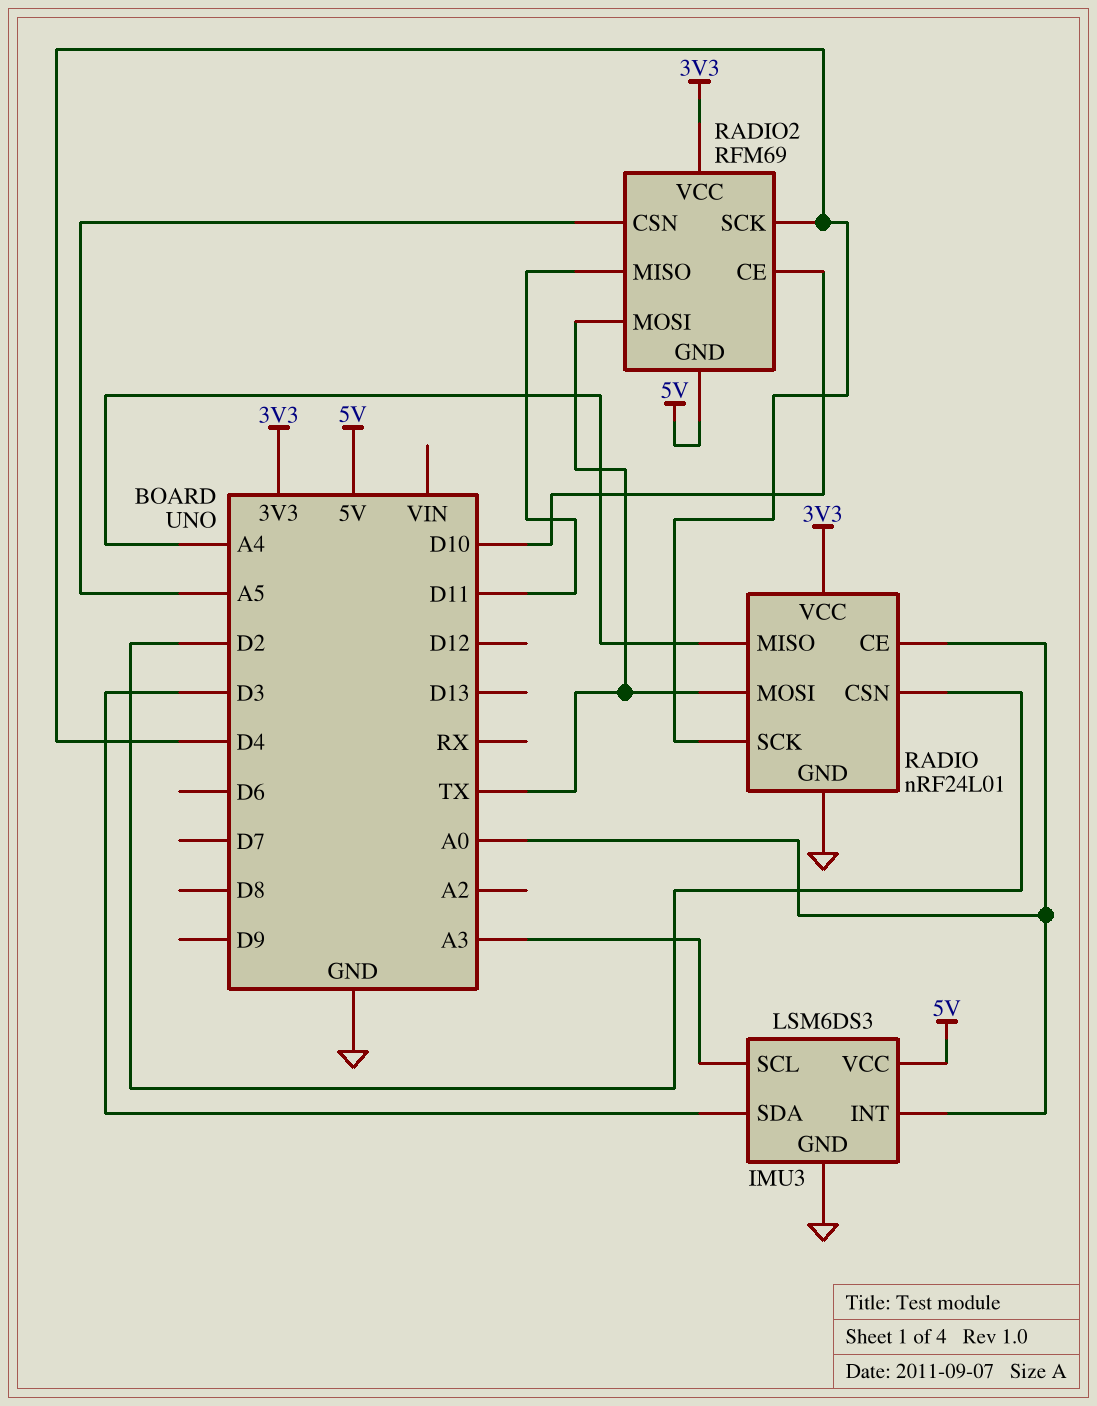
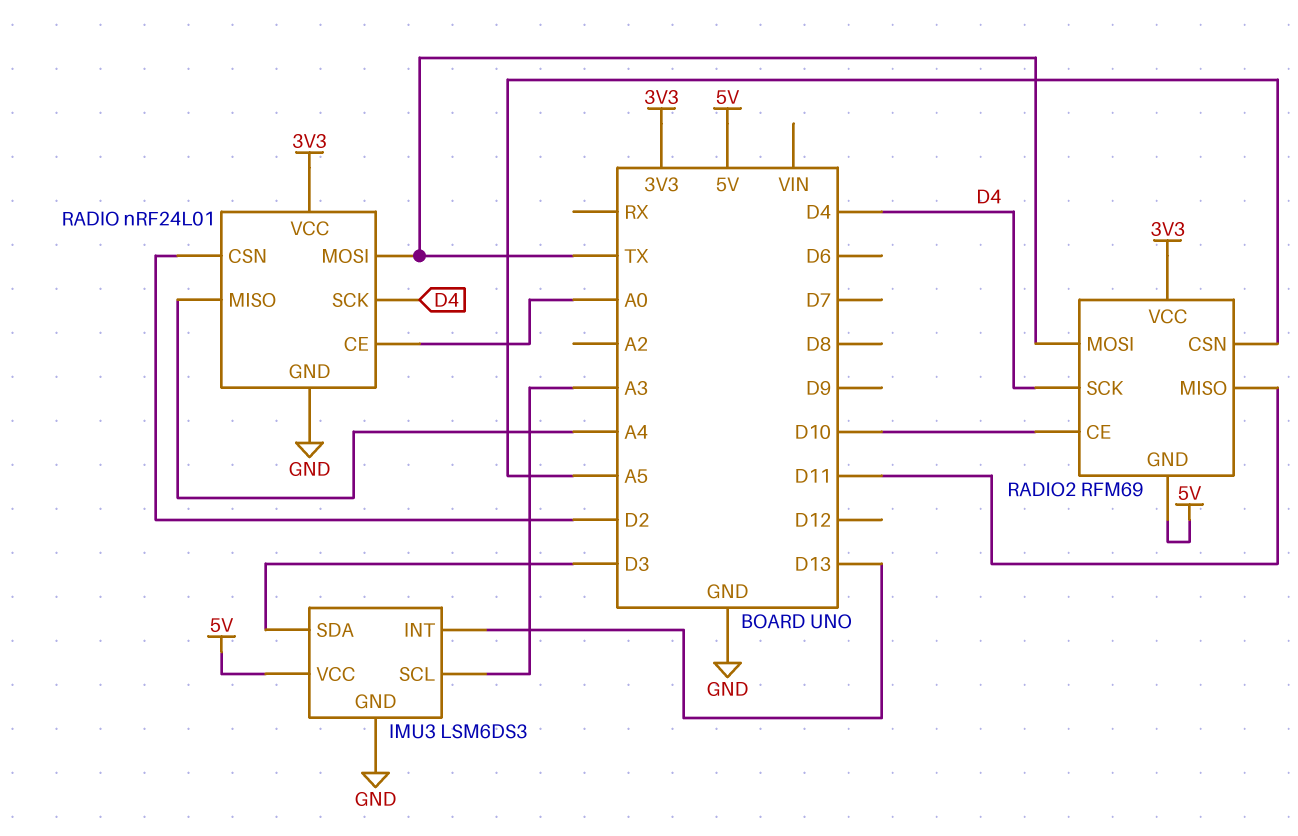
IMU3 pin INT: A0 -> D13

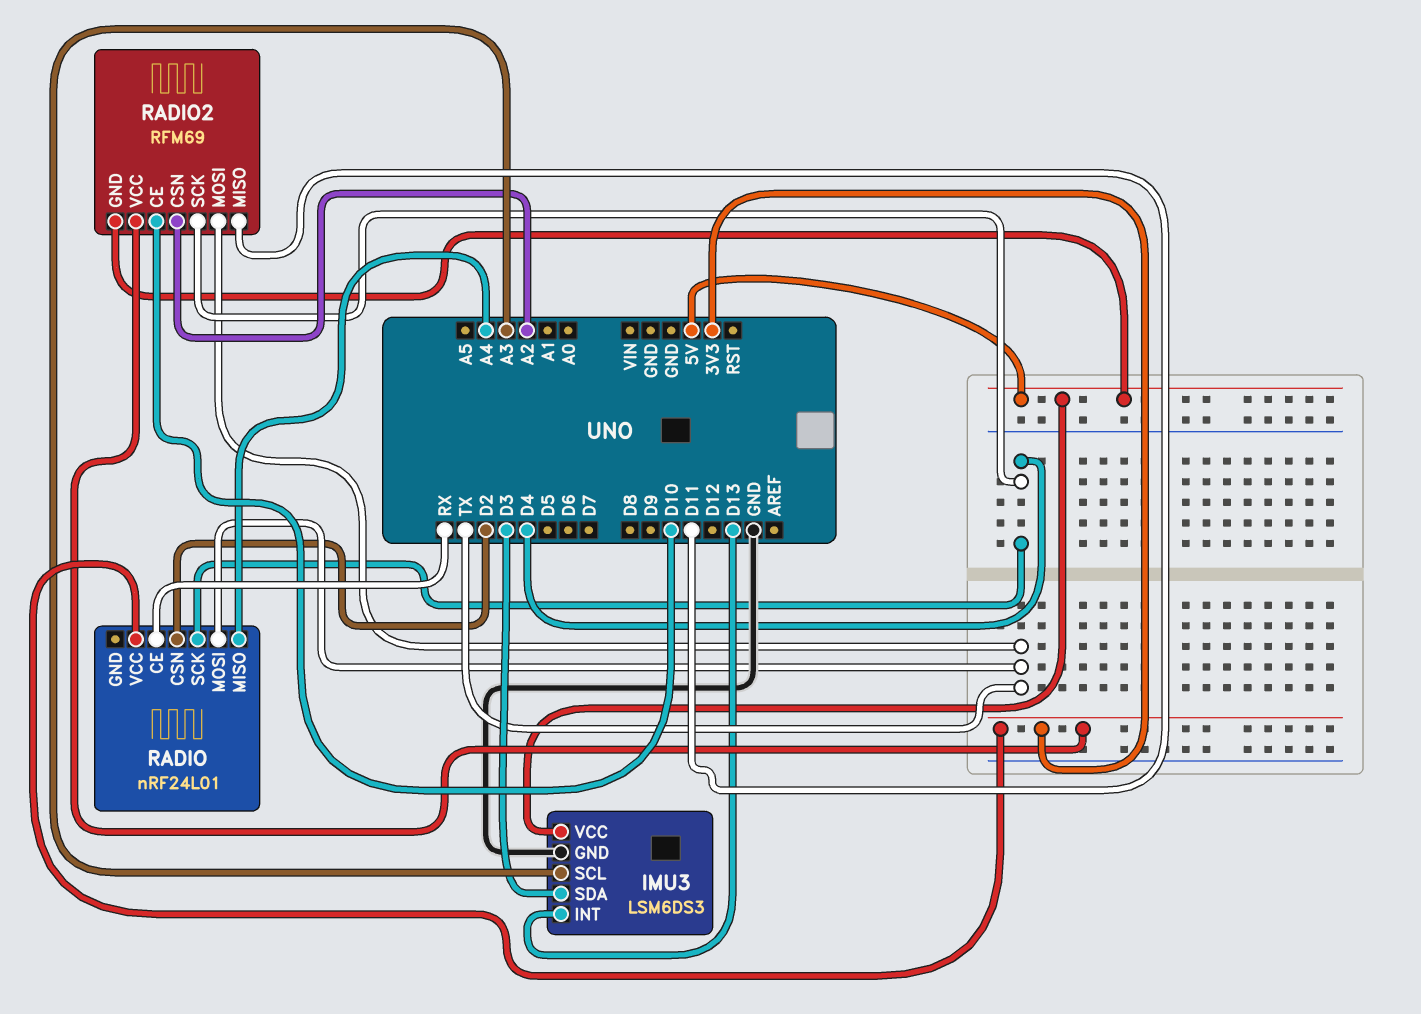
RADIO pin CE: A0 -> RX
RADIO pin GND: GND -> none
RADIO2 pin CSN: A5 -> A2

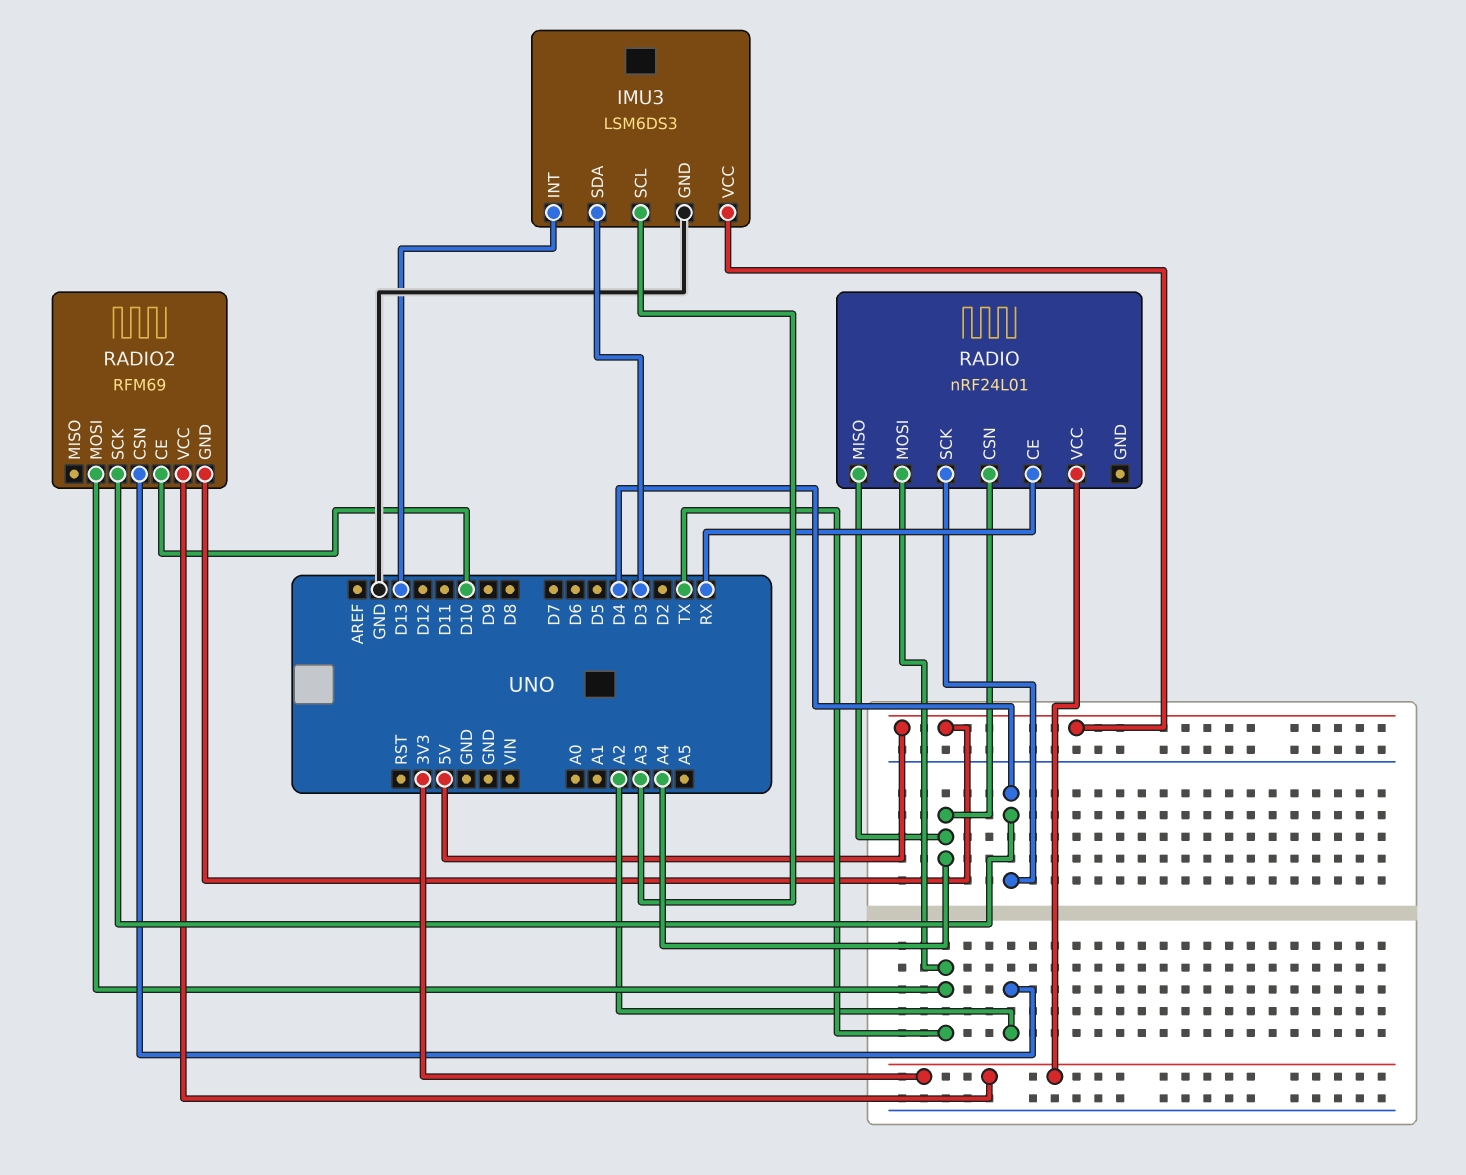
RADIO pin CSN: D2 -> A4
RADIO2 pin MISO: D11 -> none

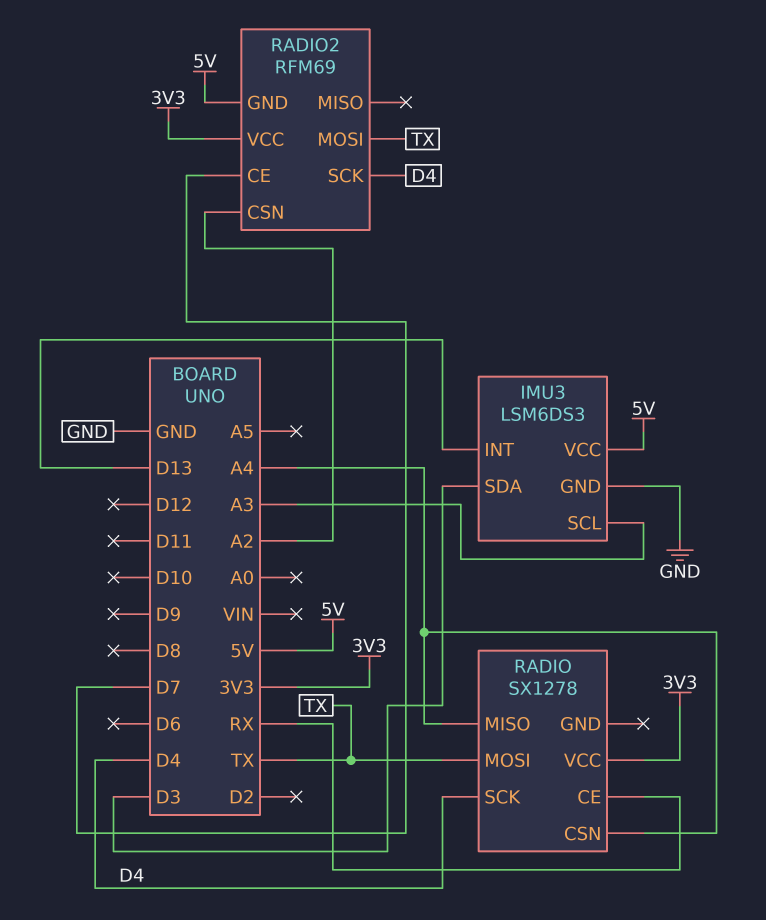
RADIO: nRF24L01 -> SX1278
RADIO2 pin CE: D10 -> D7

